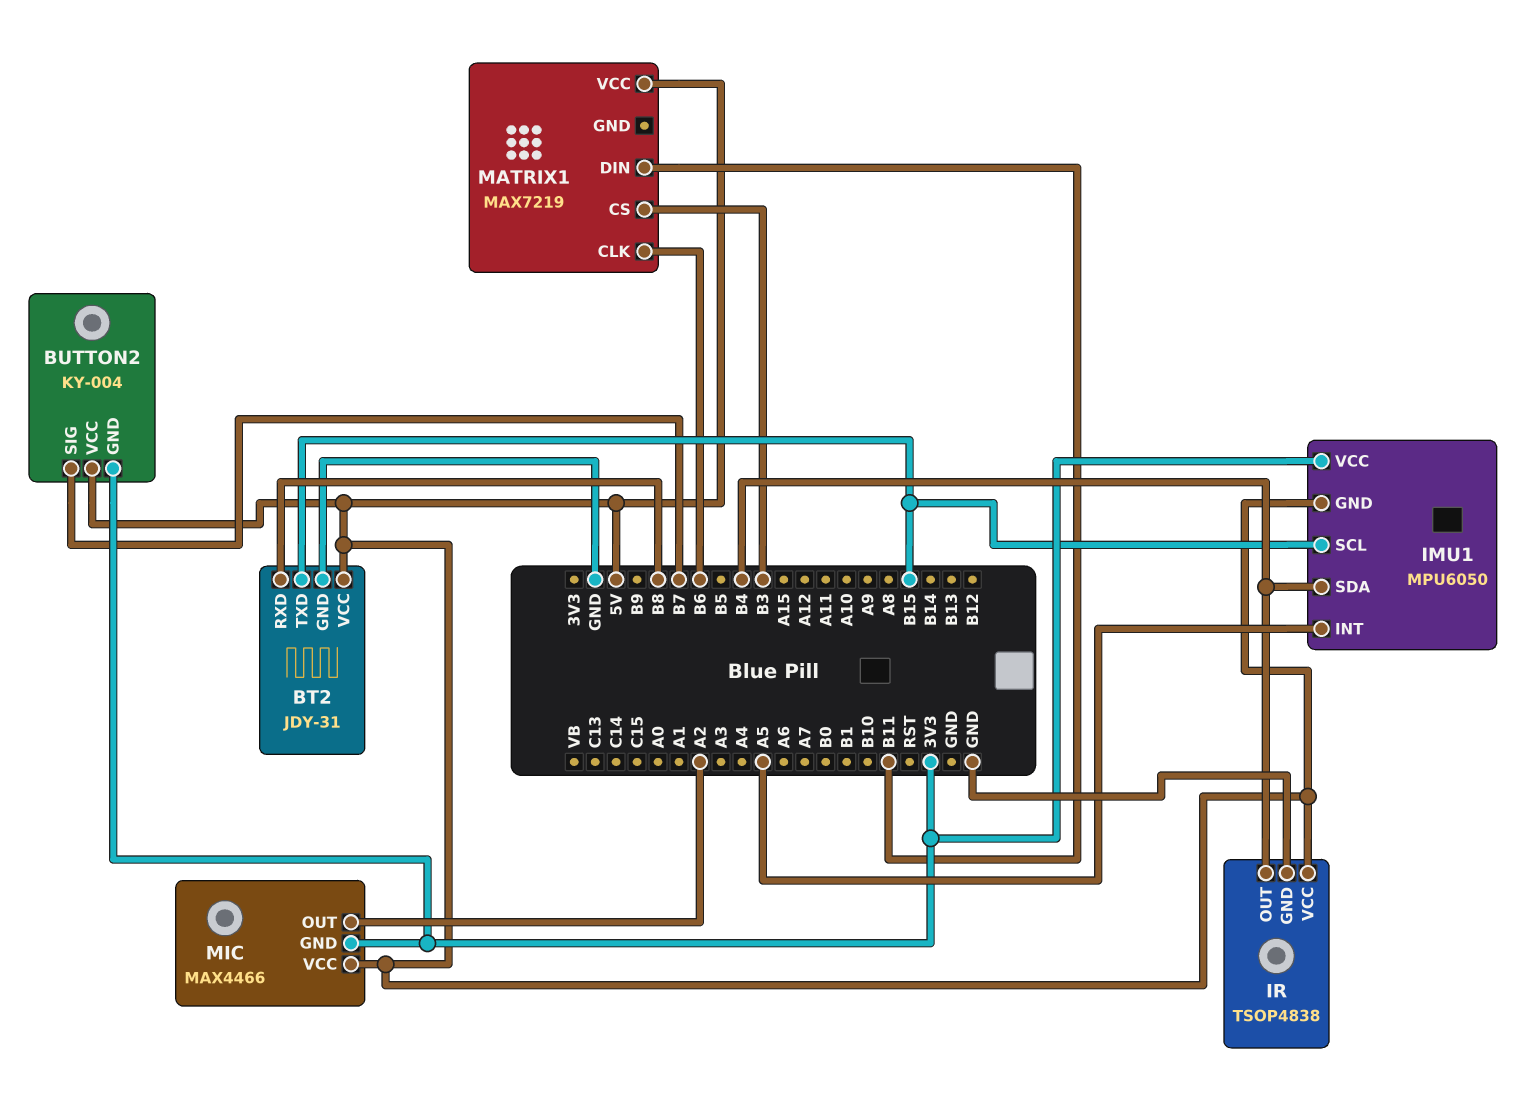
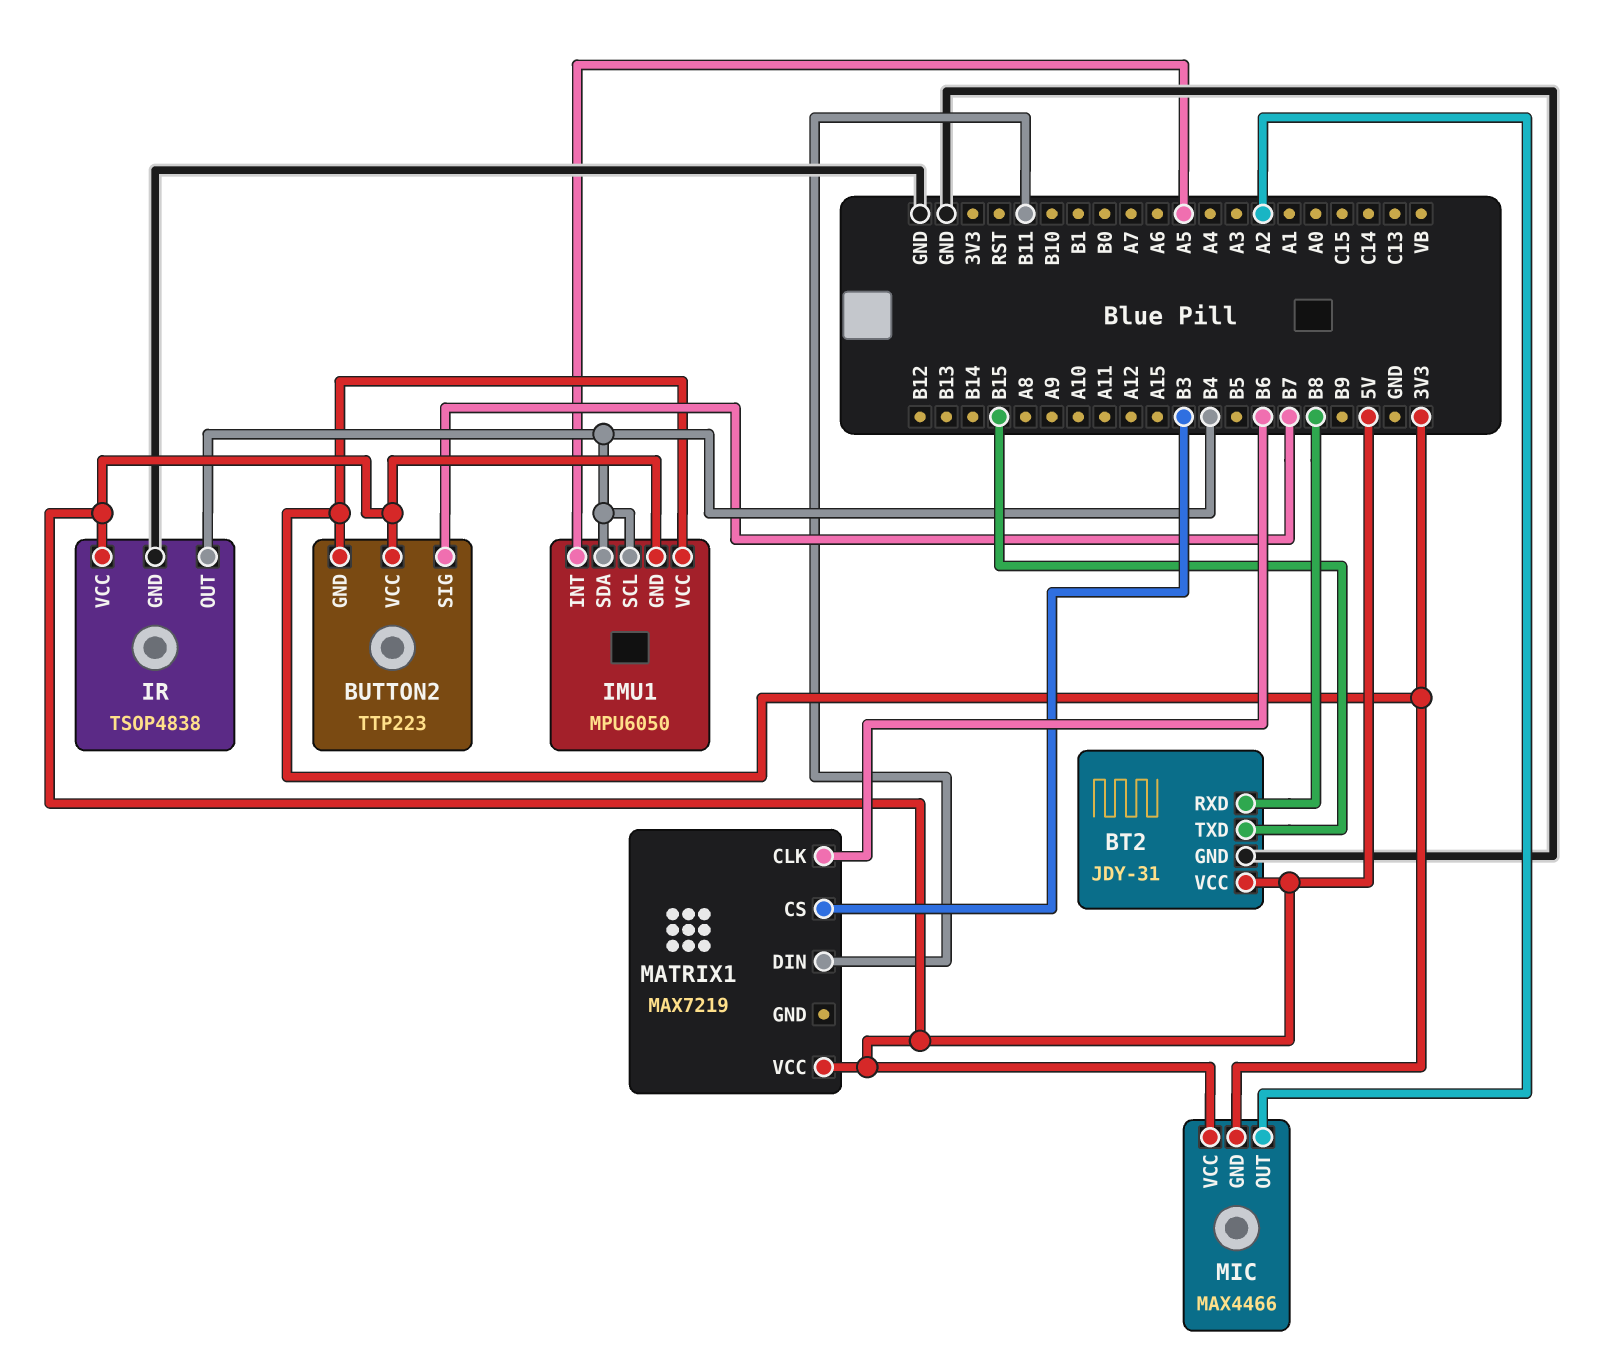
BUTTON2: KY-004 -> TTP223
IMU1 pin SCL: B15 -> B4

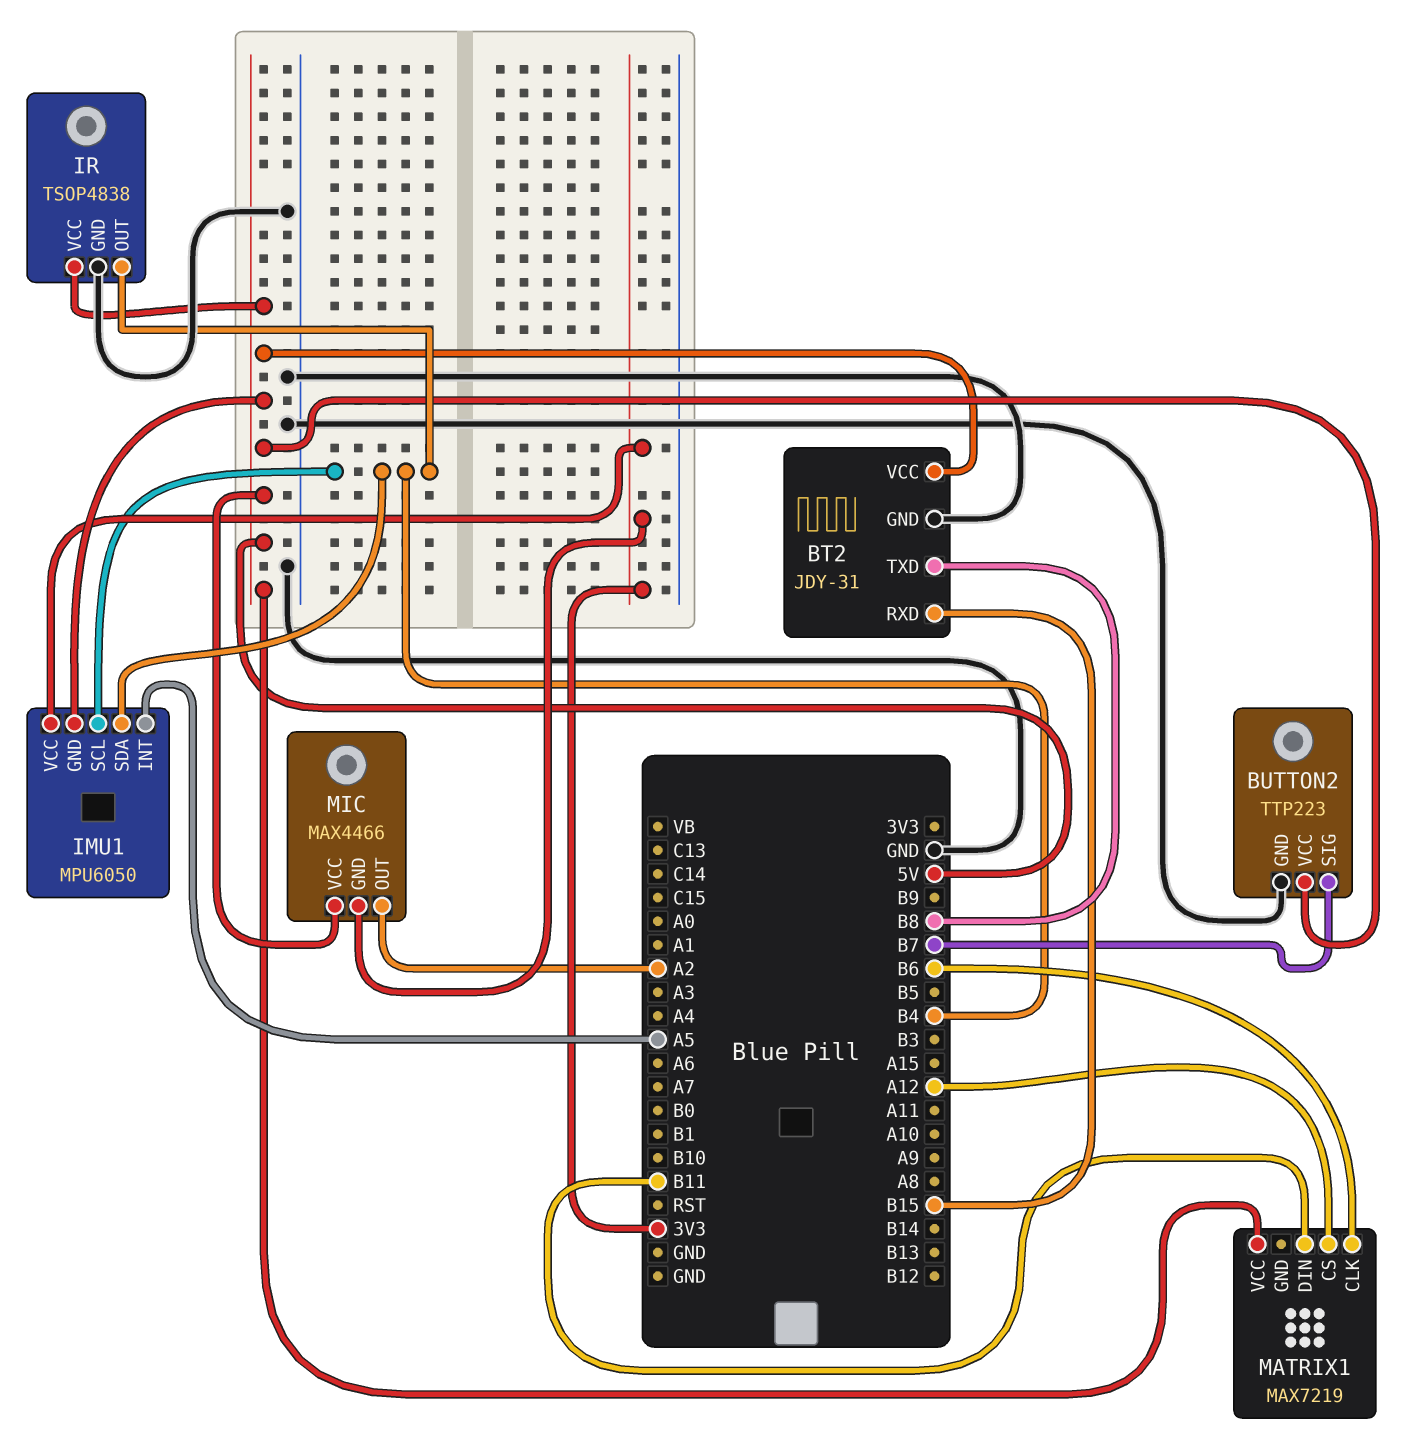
BT2 pin RXD: B8 -> B15
BT2 pin TXD: B15 -> B8
BUTTON2 pin GND: 3V3 -> GND
MATRIX1 pin CS: B3 -> A12

